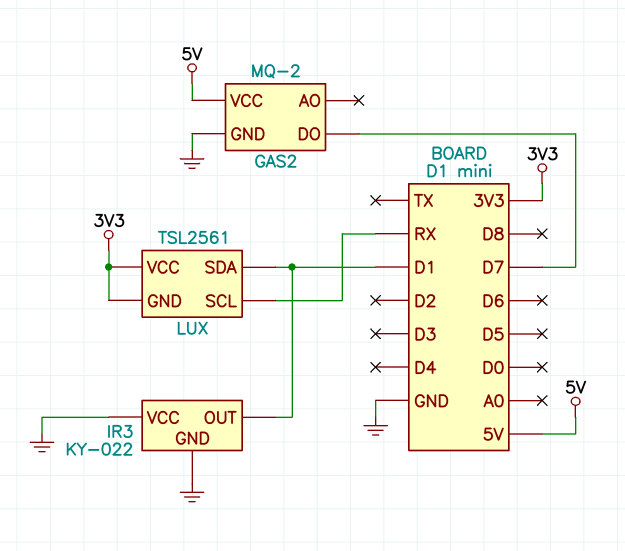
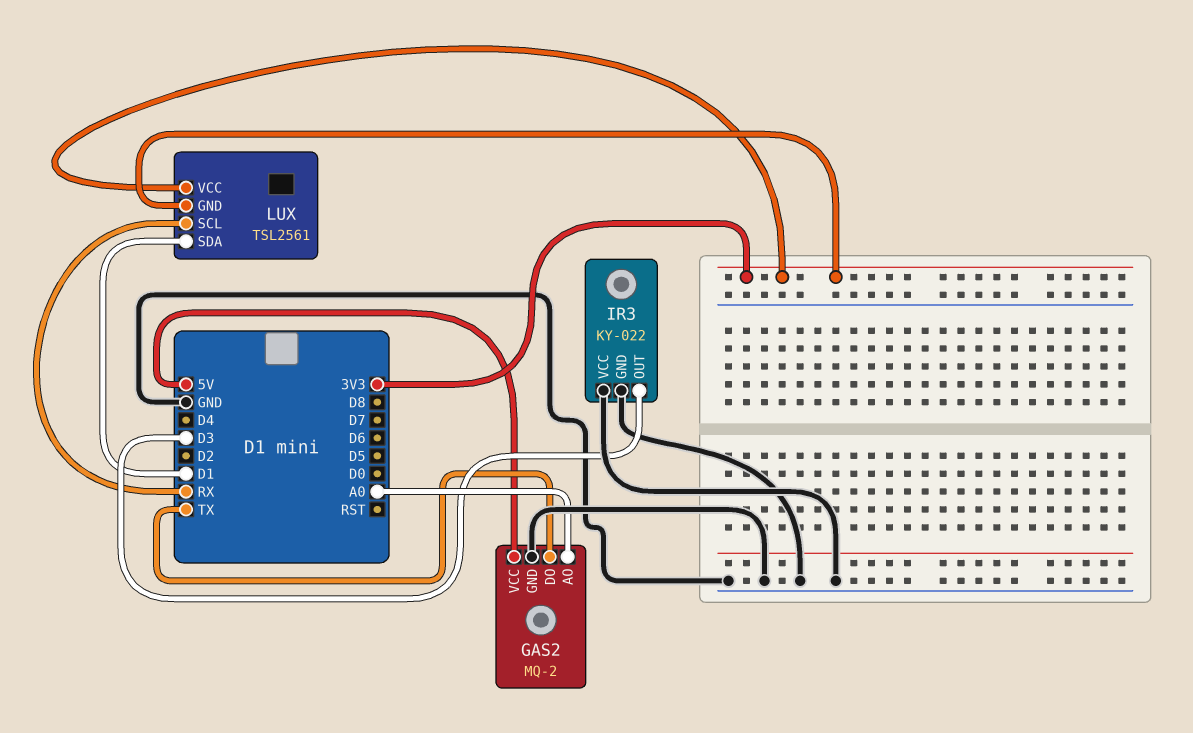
GAS2 pin AO: none -> A0
GAS2 pin DO: D7 -> TX
IR3 pin OUT: D1 -> D3

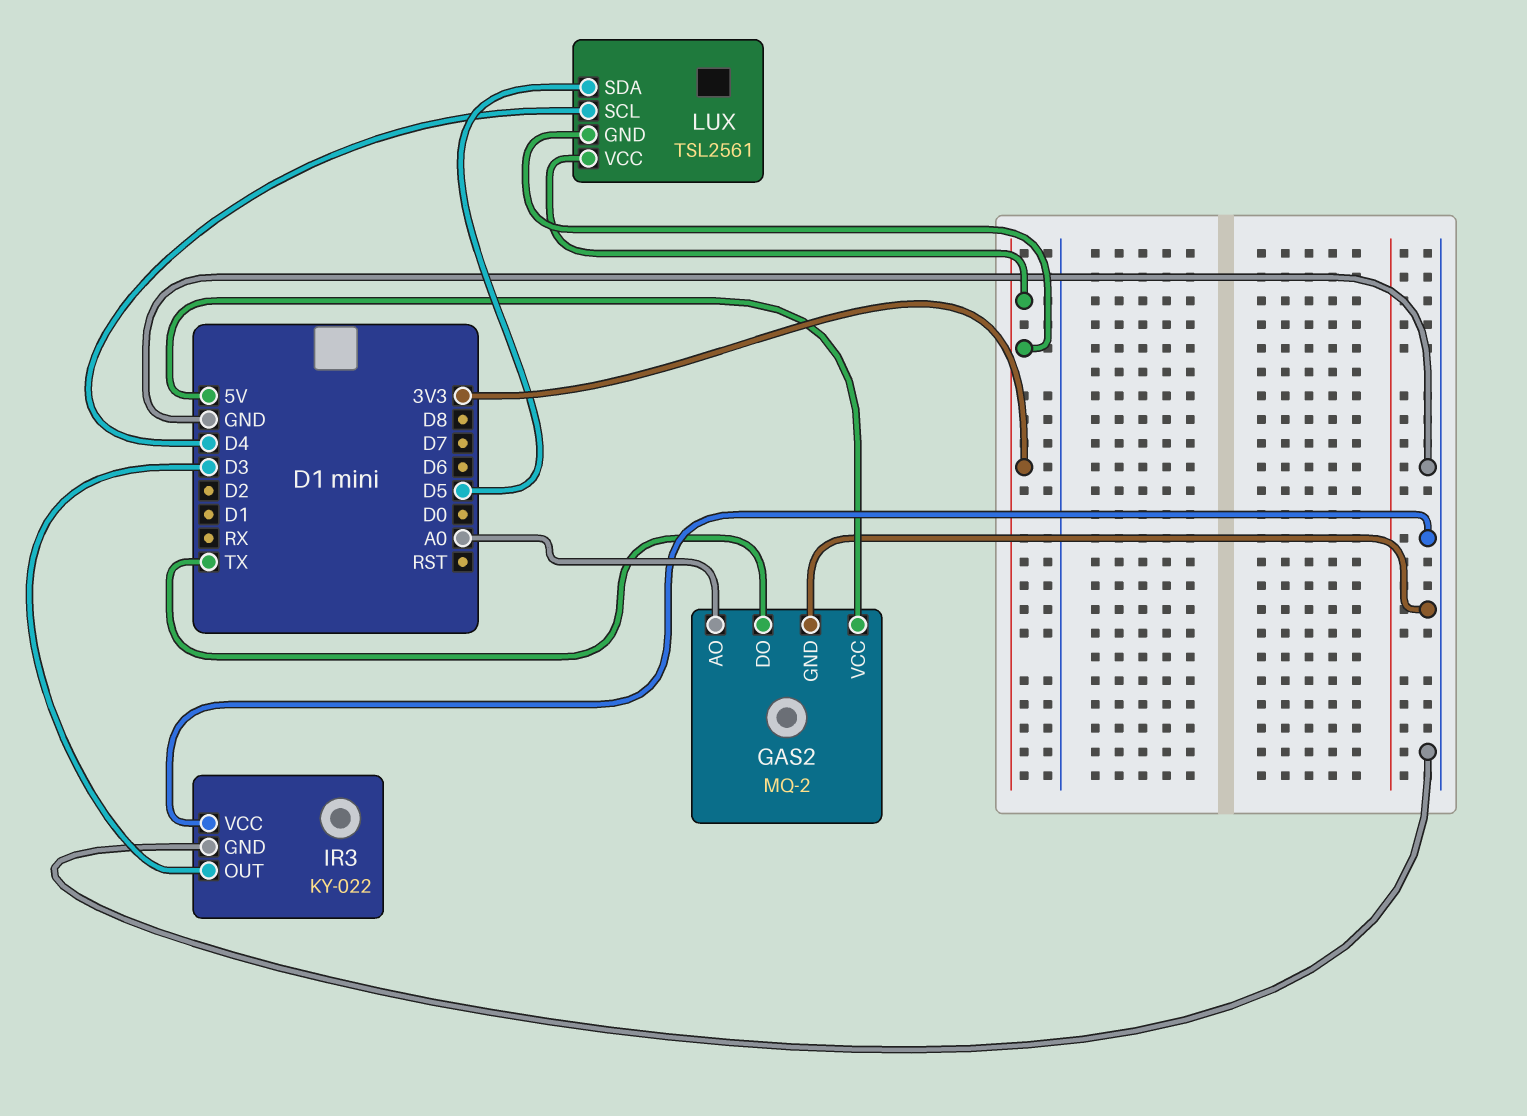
LUX pin SCL: RX -> D4
LUX pin SDA: D1 -> D5

